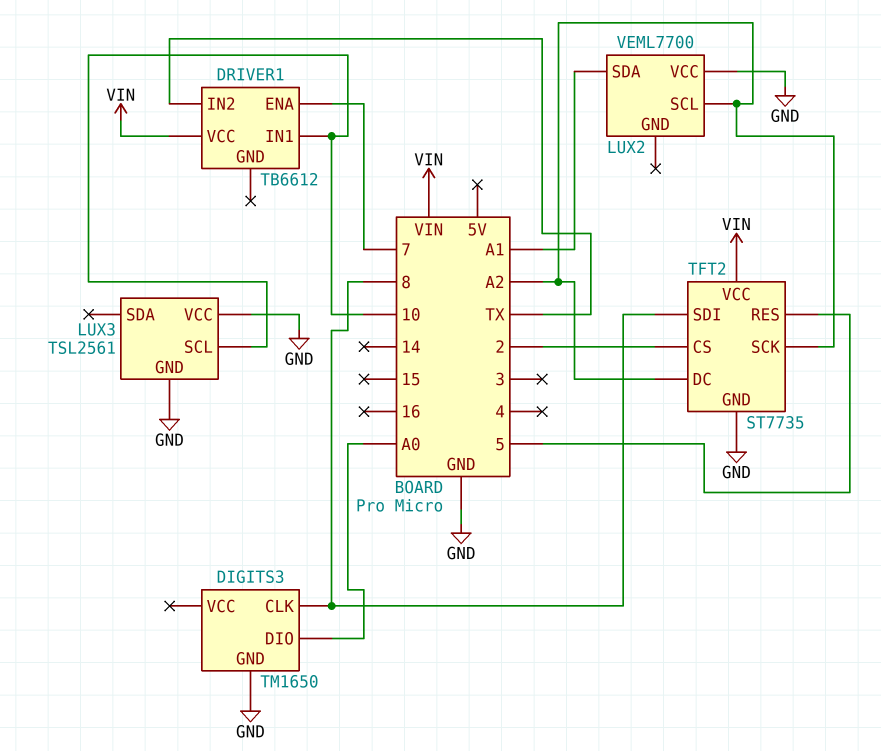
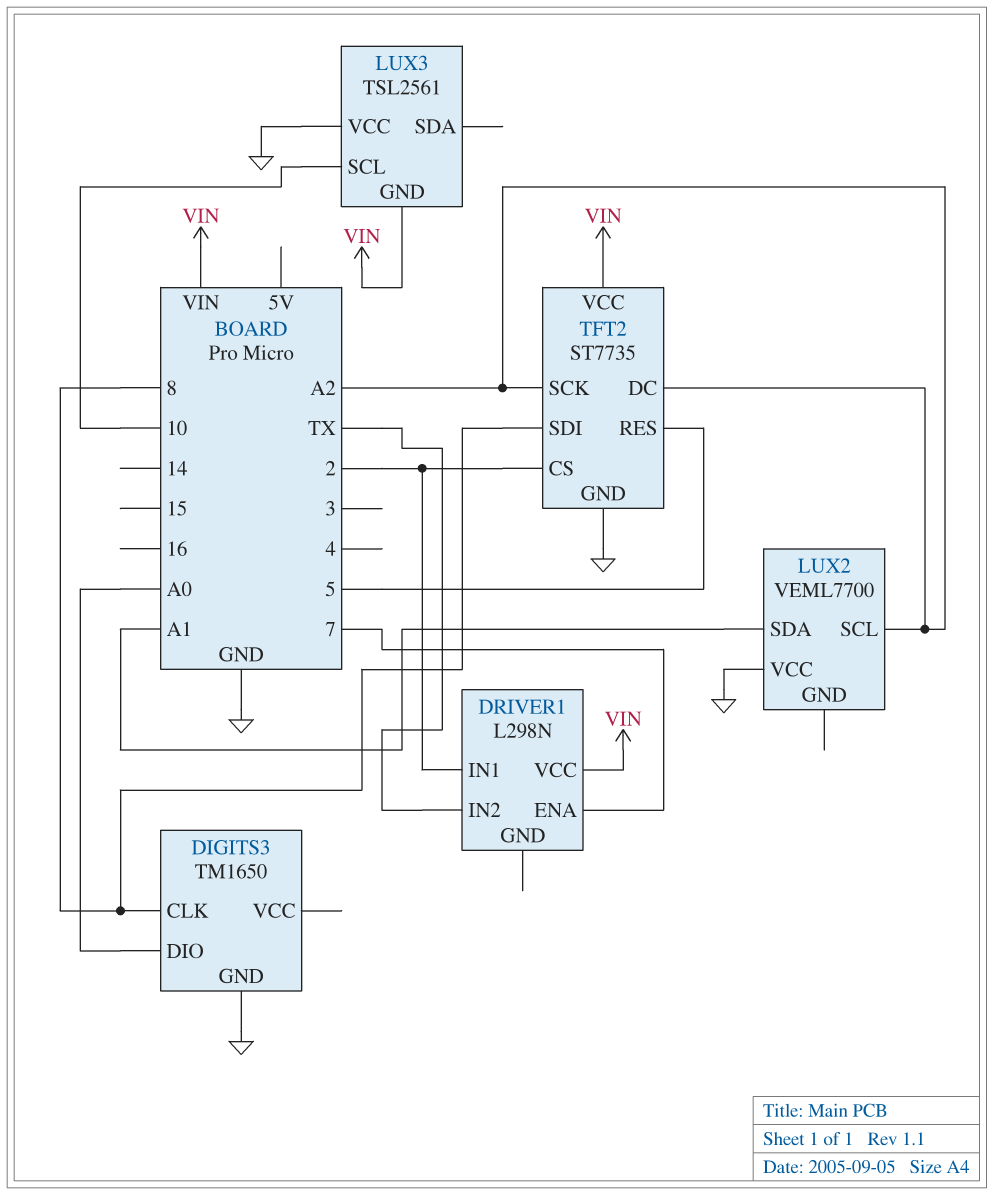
DRIVER1: TB6612 -> L298N
DRIVER1 pin IN1: 10 -> 2
LUX3 pin GND: GND -> VIN

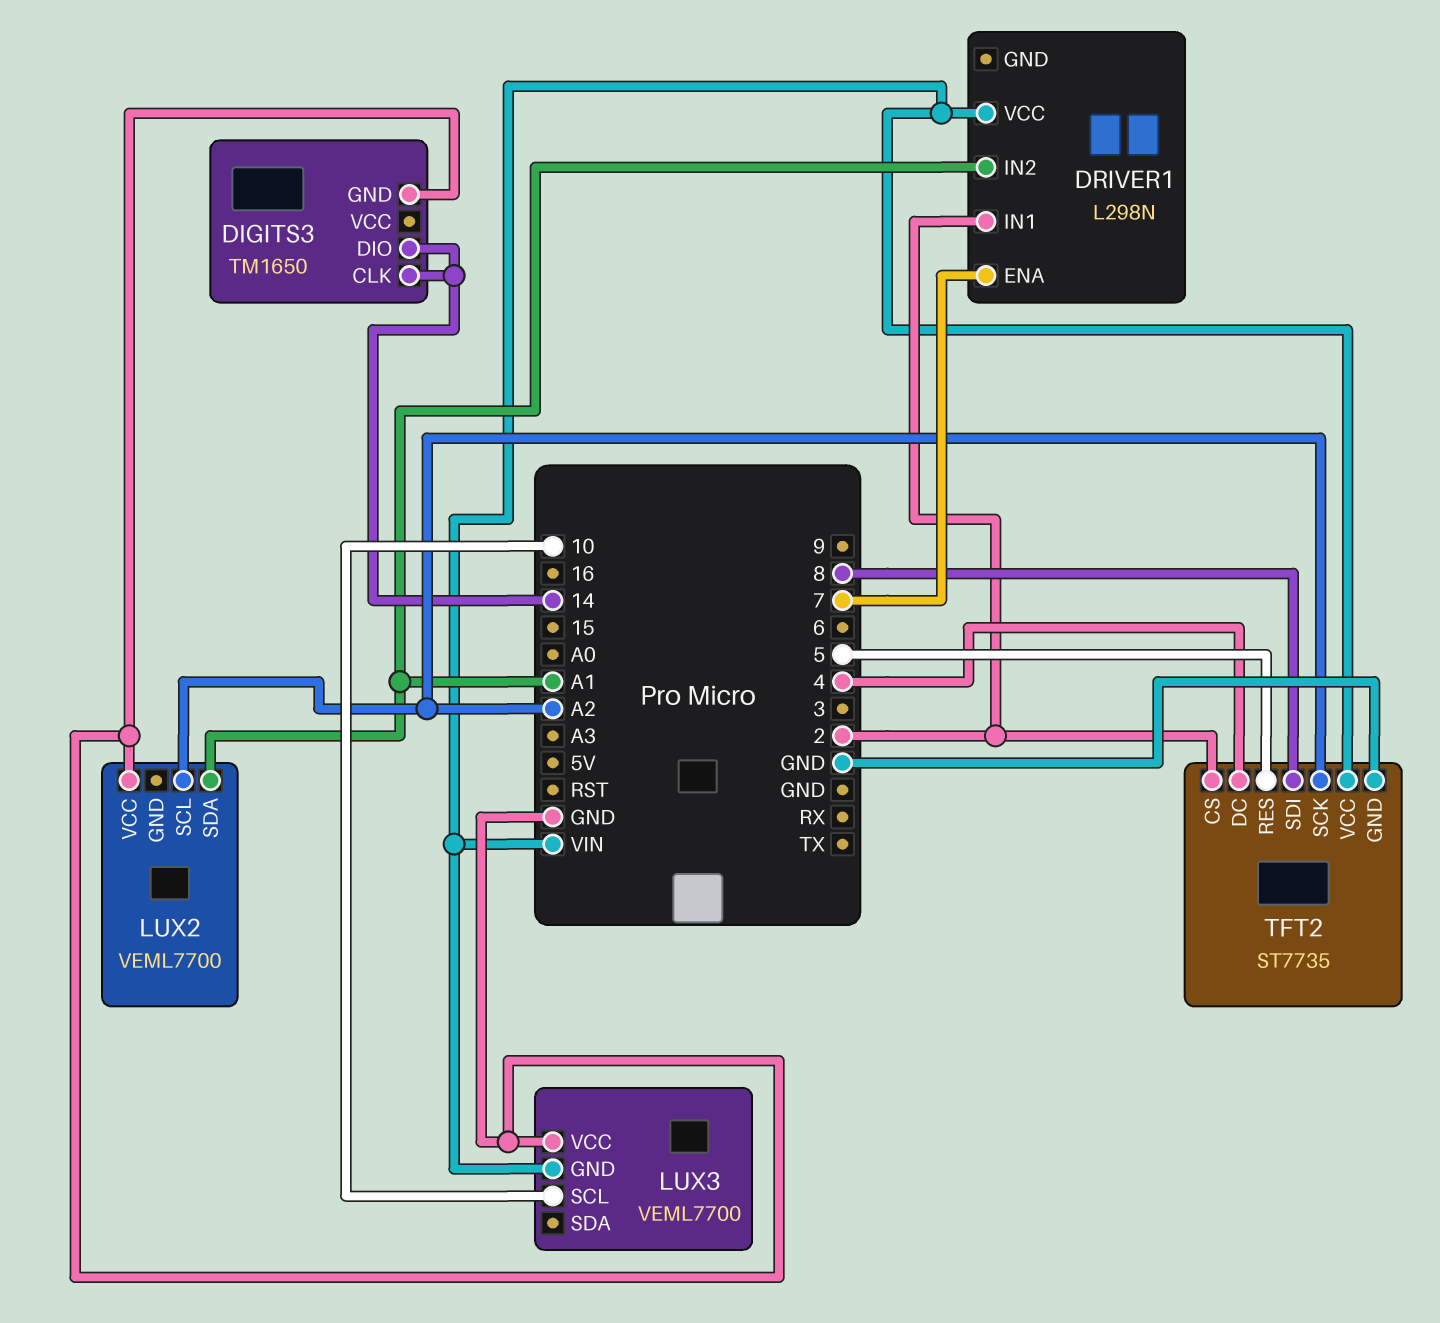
DIGITS3 pin CLK: 8 -> 14
DIGITS3 pin DIO: A0 -> 14
DRIVER1 pin IN2: TX -> A1
LUX3: TSL2561 -> VEML7700
TFT2 pin DC: A2 -> 4

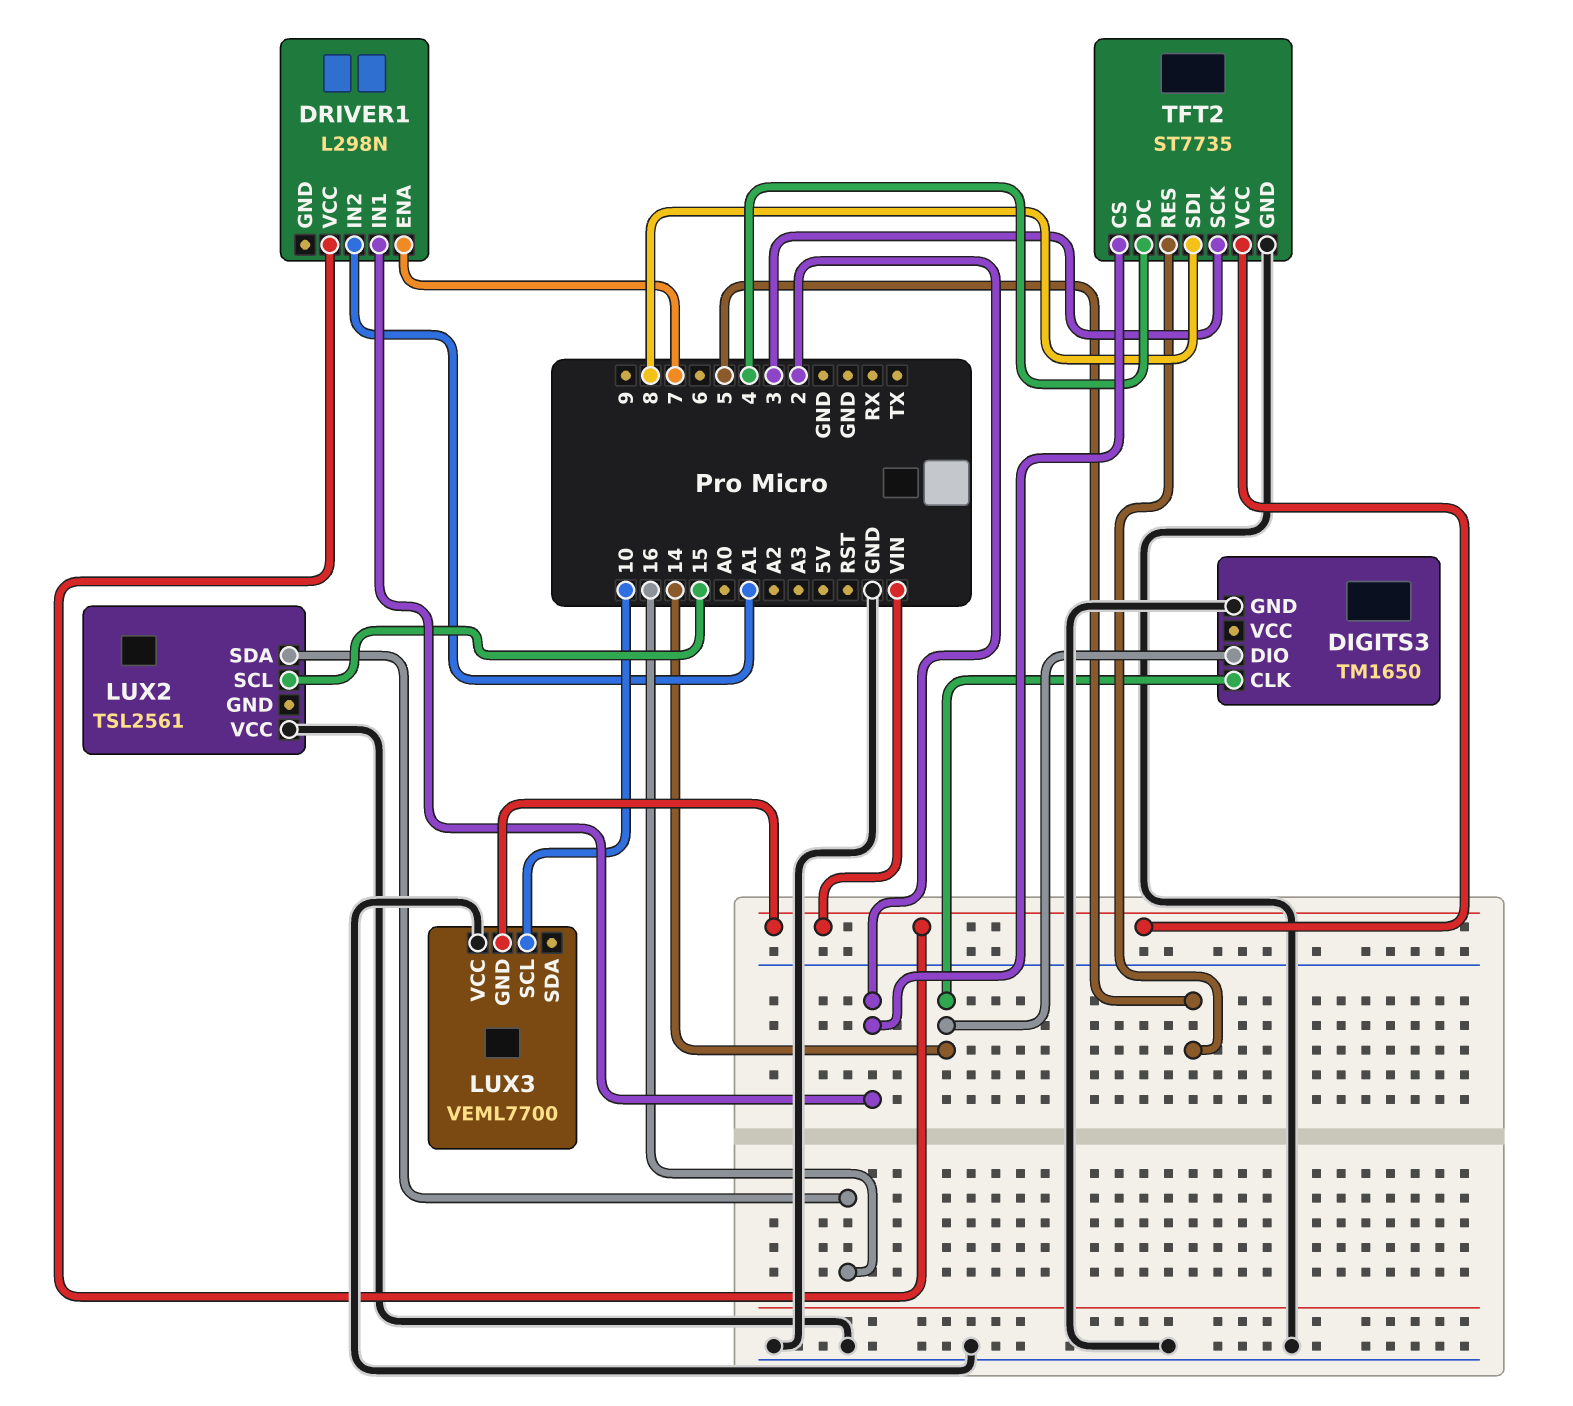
LUX2: VEML7700 -> TSL2561
LUX2 pin SCL: A2 -> 15
LUX2 pin SDA: A1 -> 16
TFT2 pin SCK: A2 -> 3

